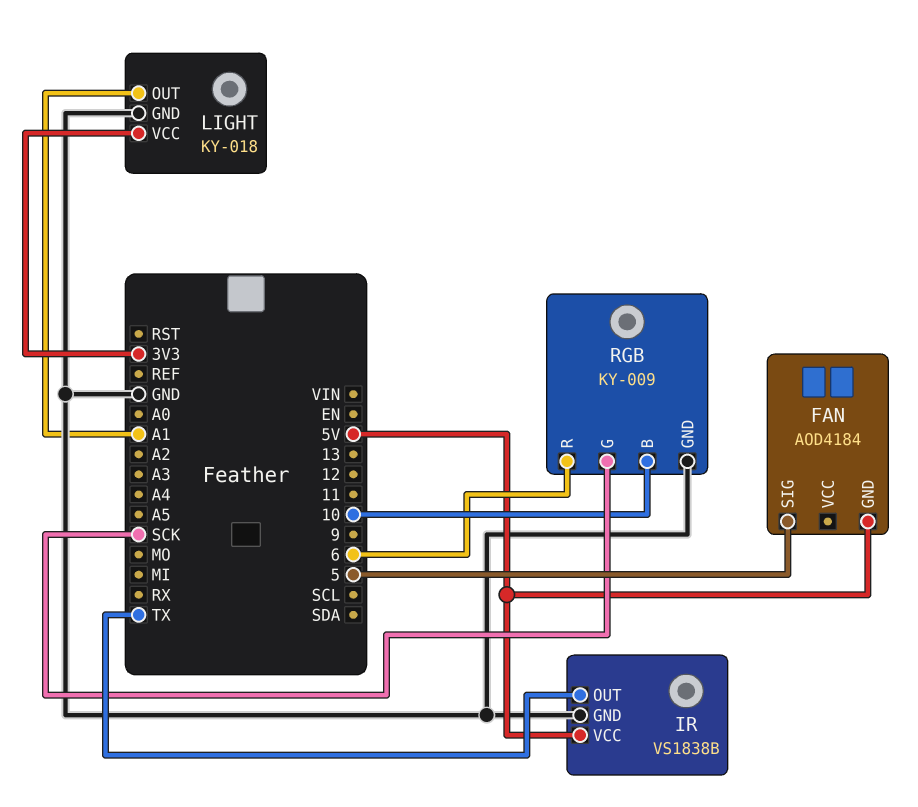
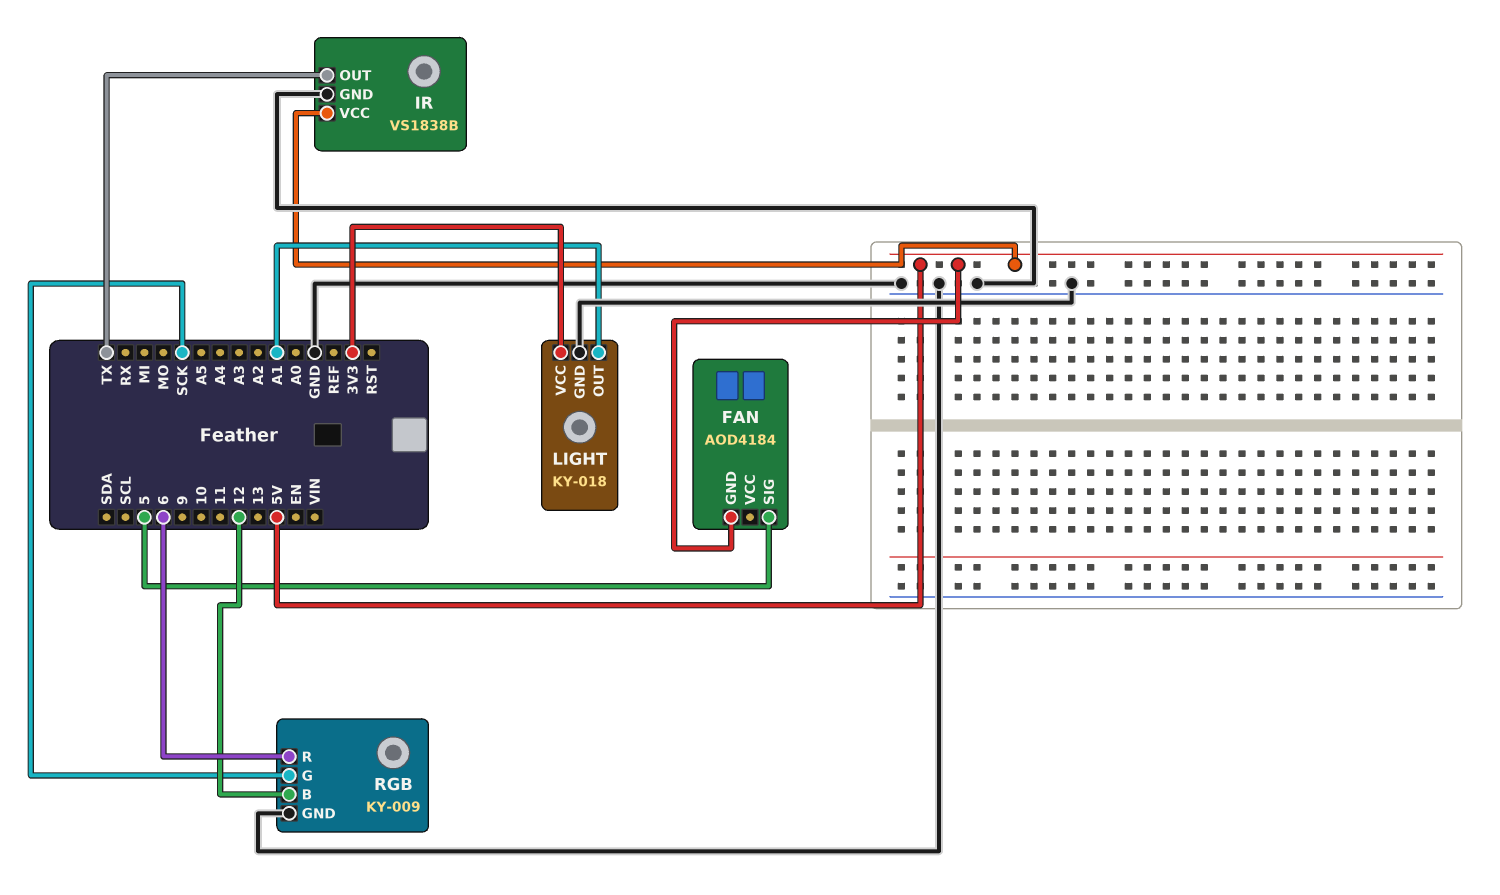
RGB pin B: 10 -> 12

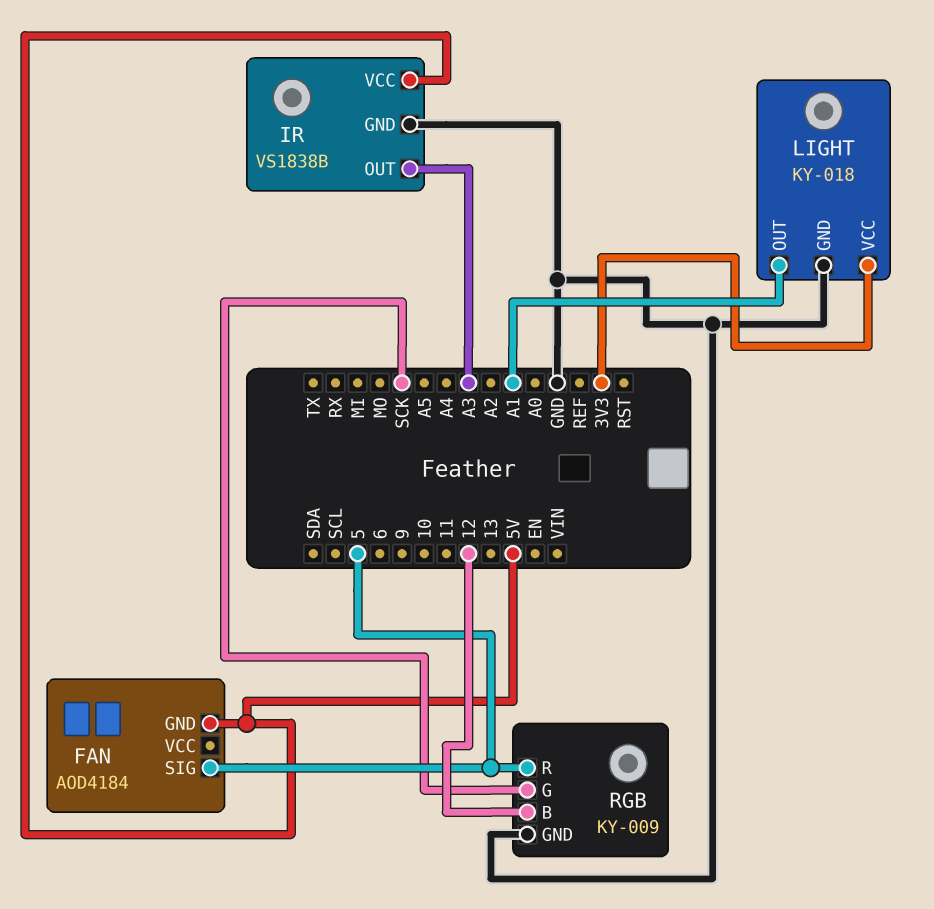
IR pin OUT: TX -> A3
RGB pin R: 6 -> 5

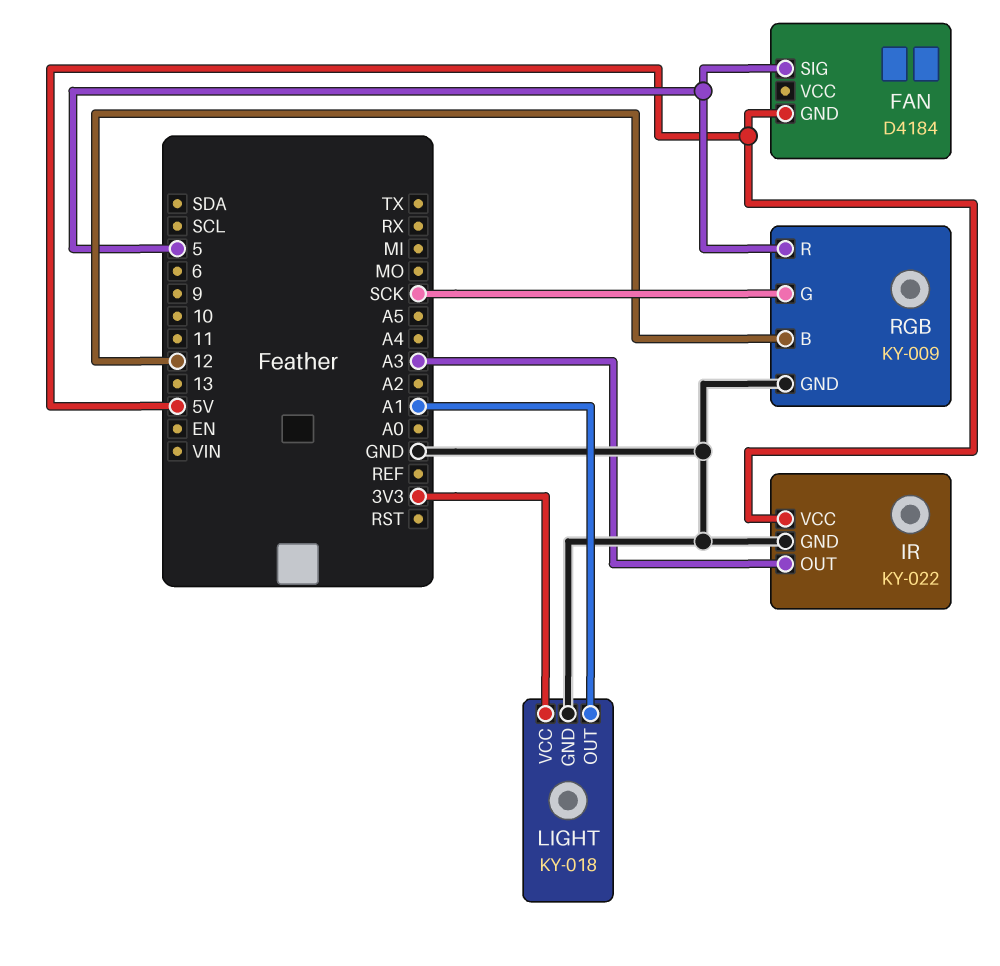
FAN: AOD4184 -> D4184
IR: VS1838B -> KY-022

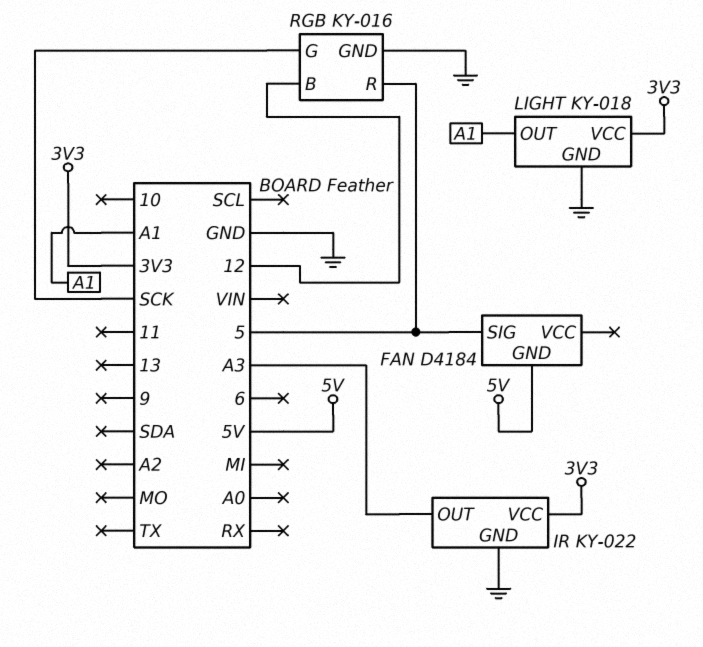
IR pin VCC: 5V -> 3V3
RGB: KY-009 -> KY-016

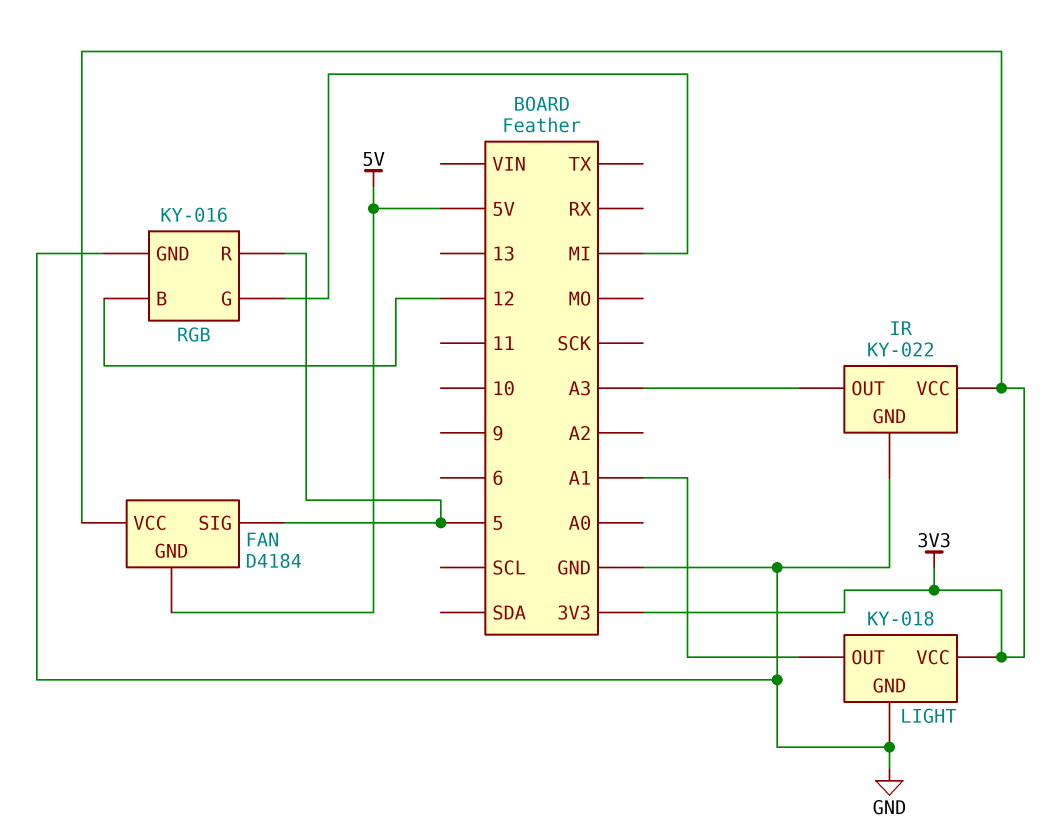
FAN pin VCC: none -> 3V3
RGB pin G: SCK -> MI

